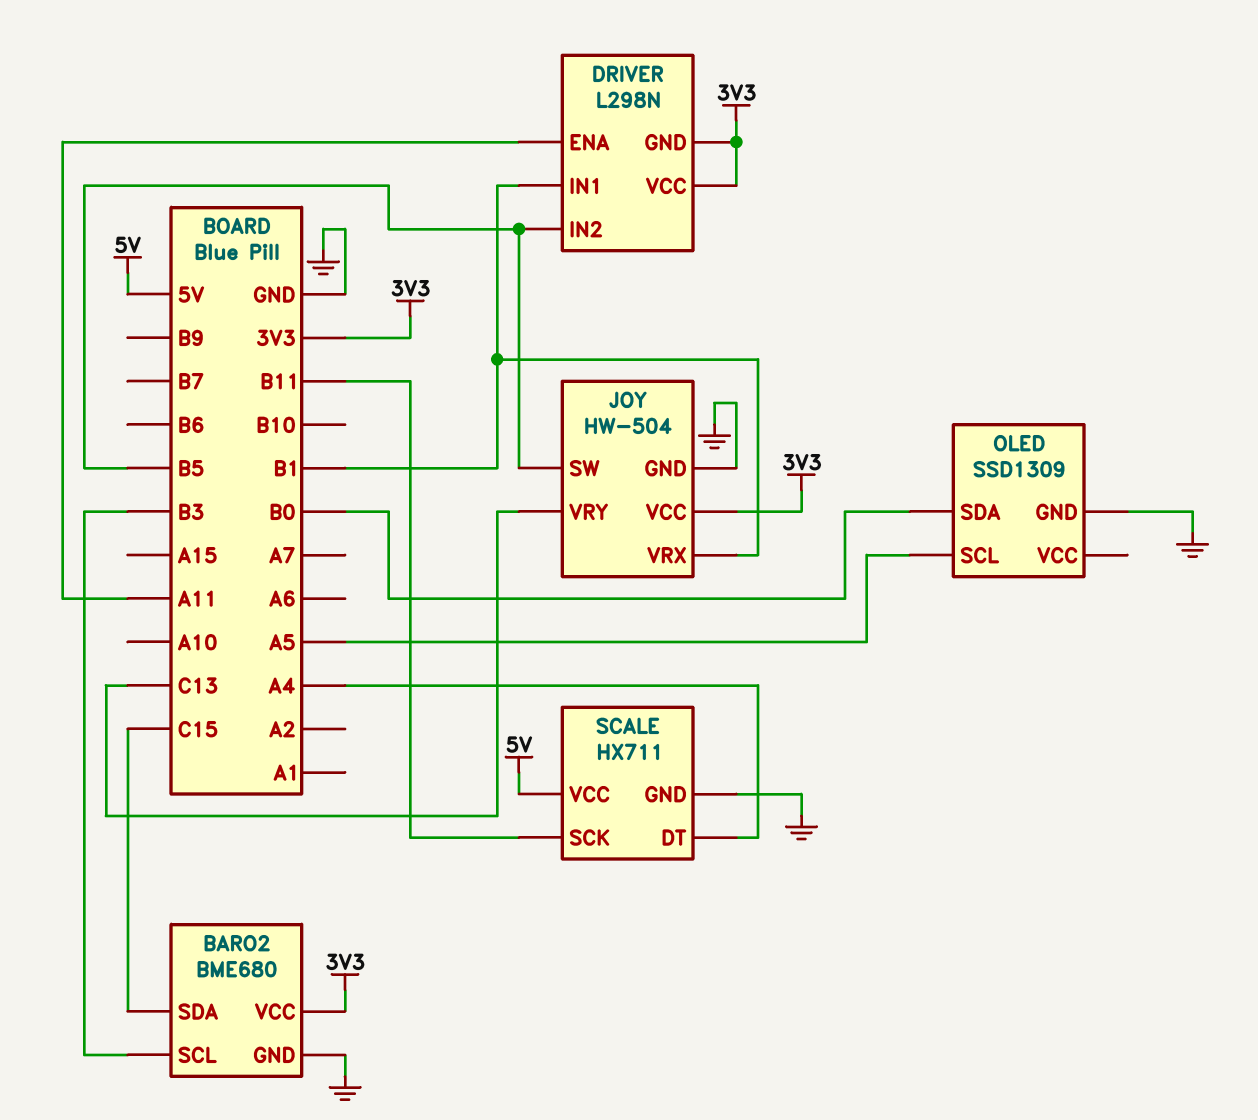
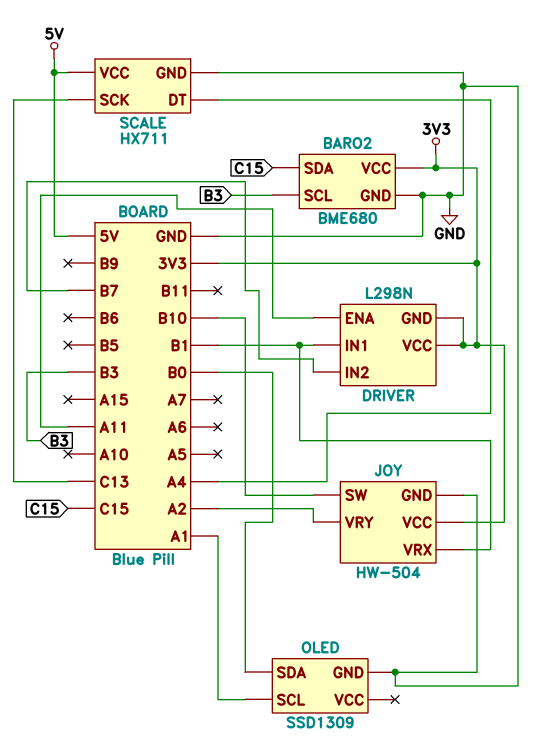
DRIVER pin IN2: B5 -> B7
JOY pin SW: B5 -> B10
JOY pin VRY: C13 -> A2
OLED pin SCL: A5 -> A1
SCALE pin SCK: B11 -> C13

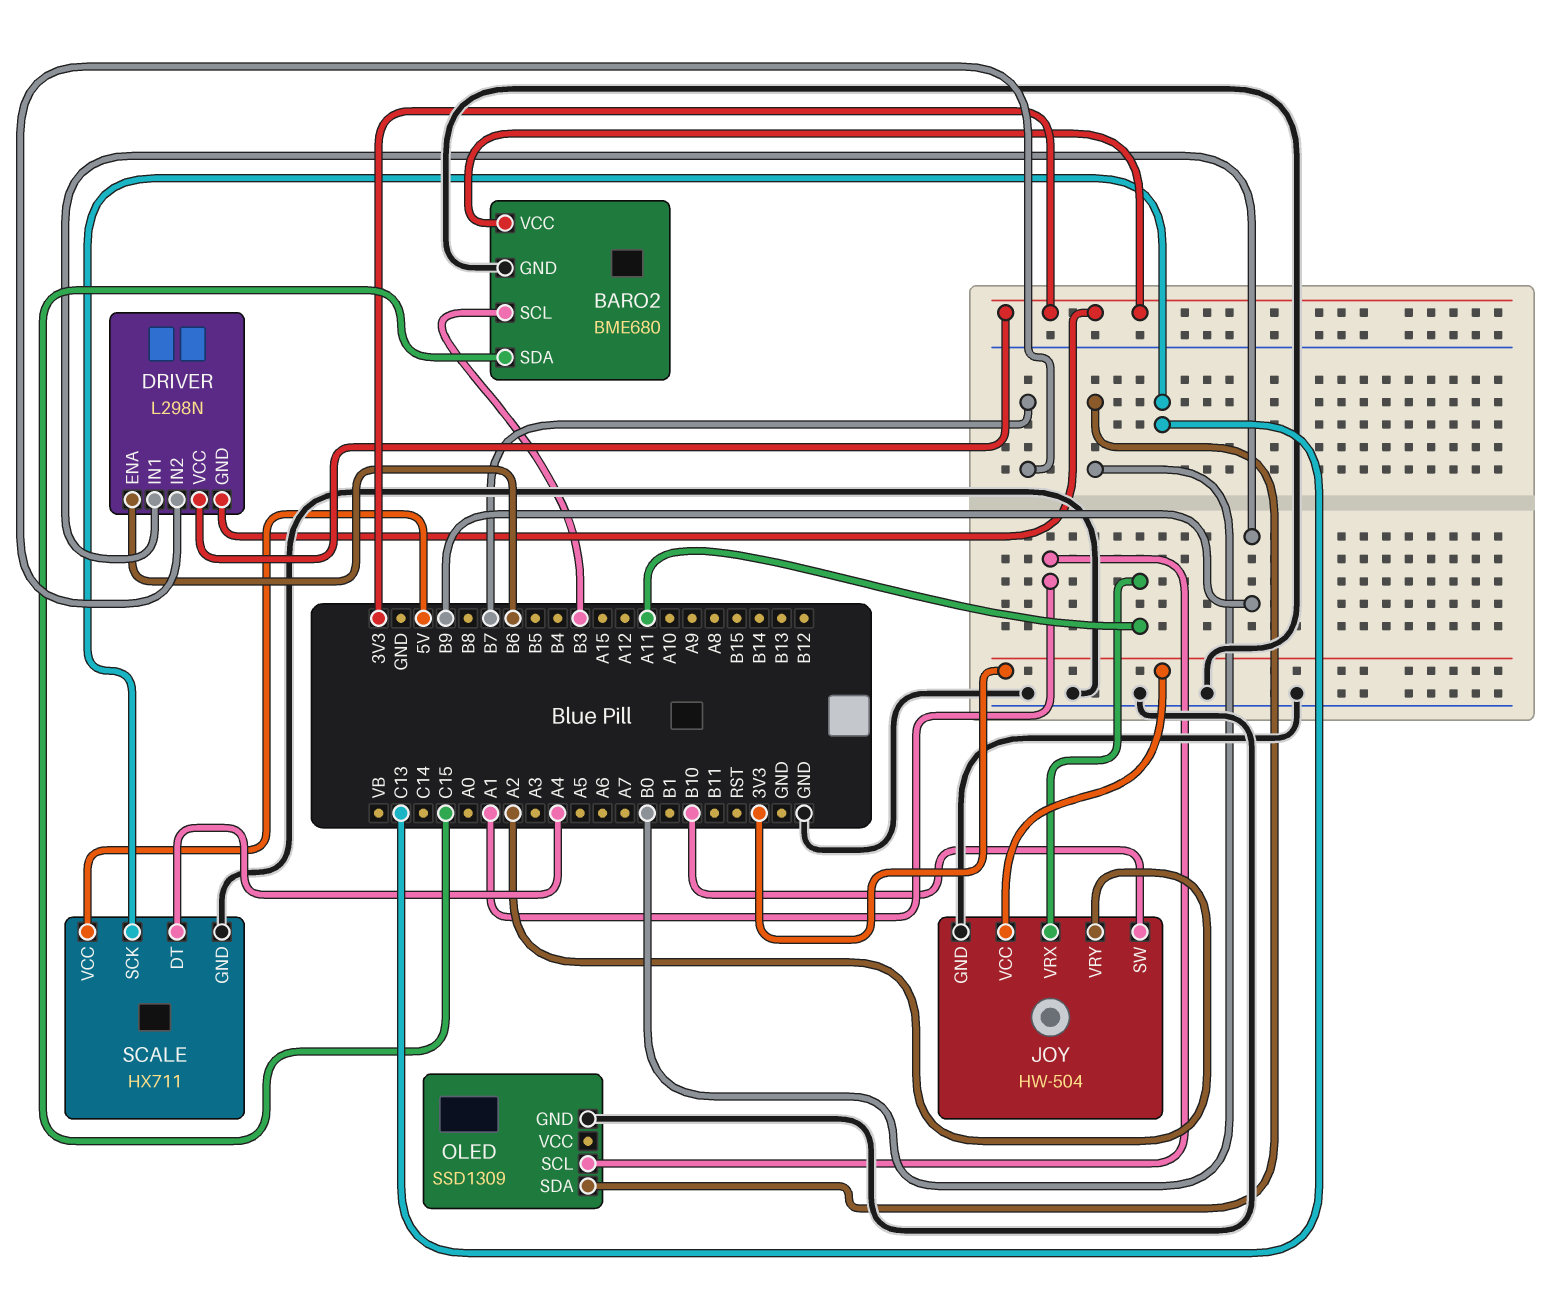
DRIVER pin ENA: A11 -> B6
DRIVER pin IN1: B1 -> B9
JOY pin VRX: B1 -> A11

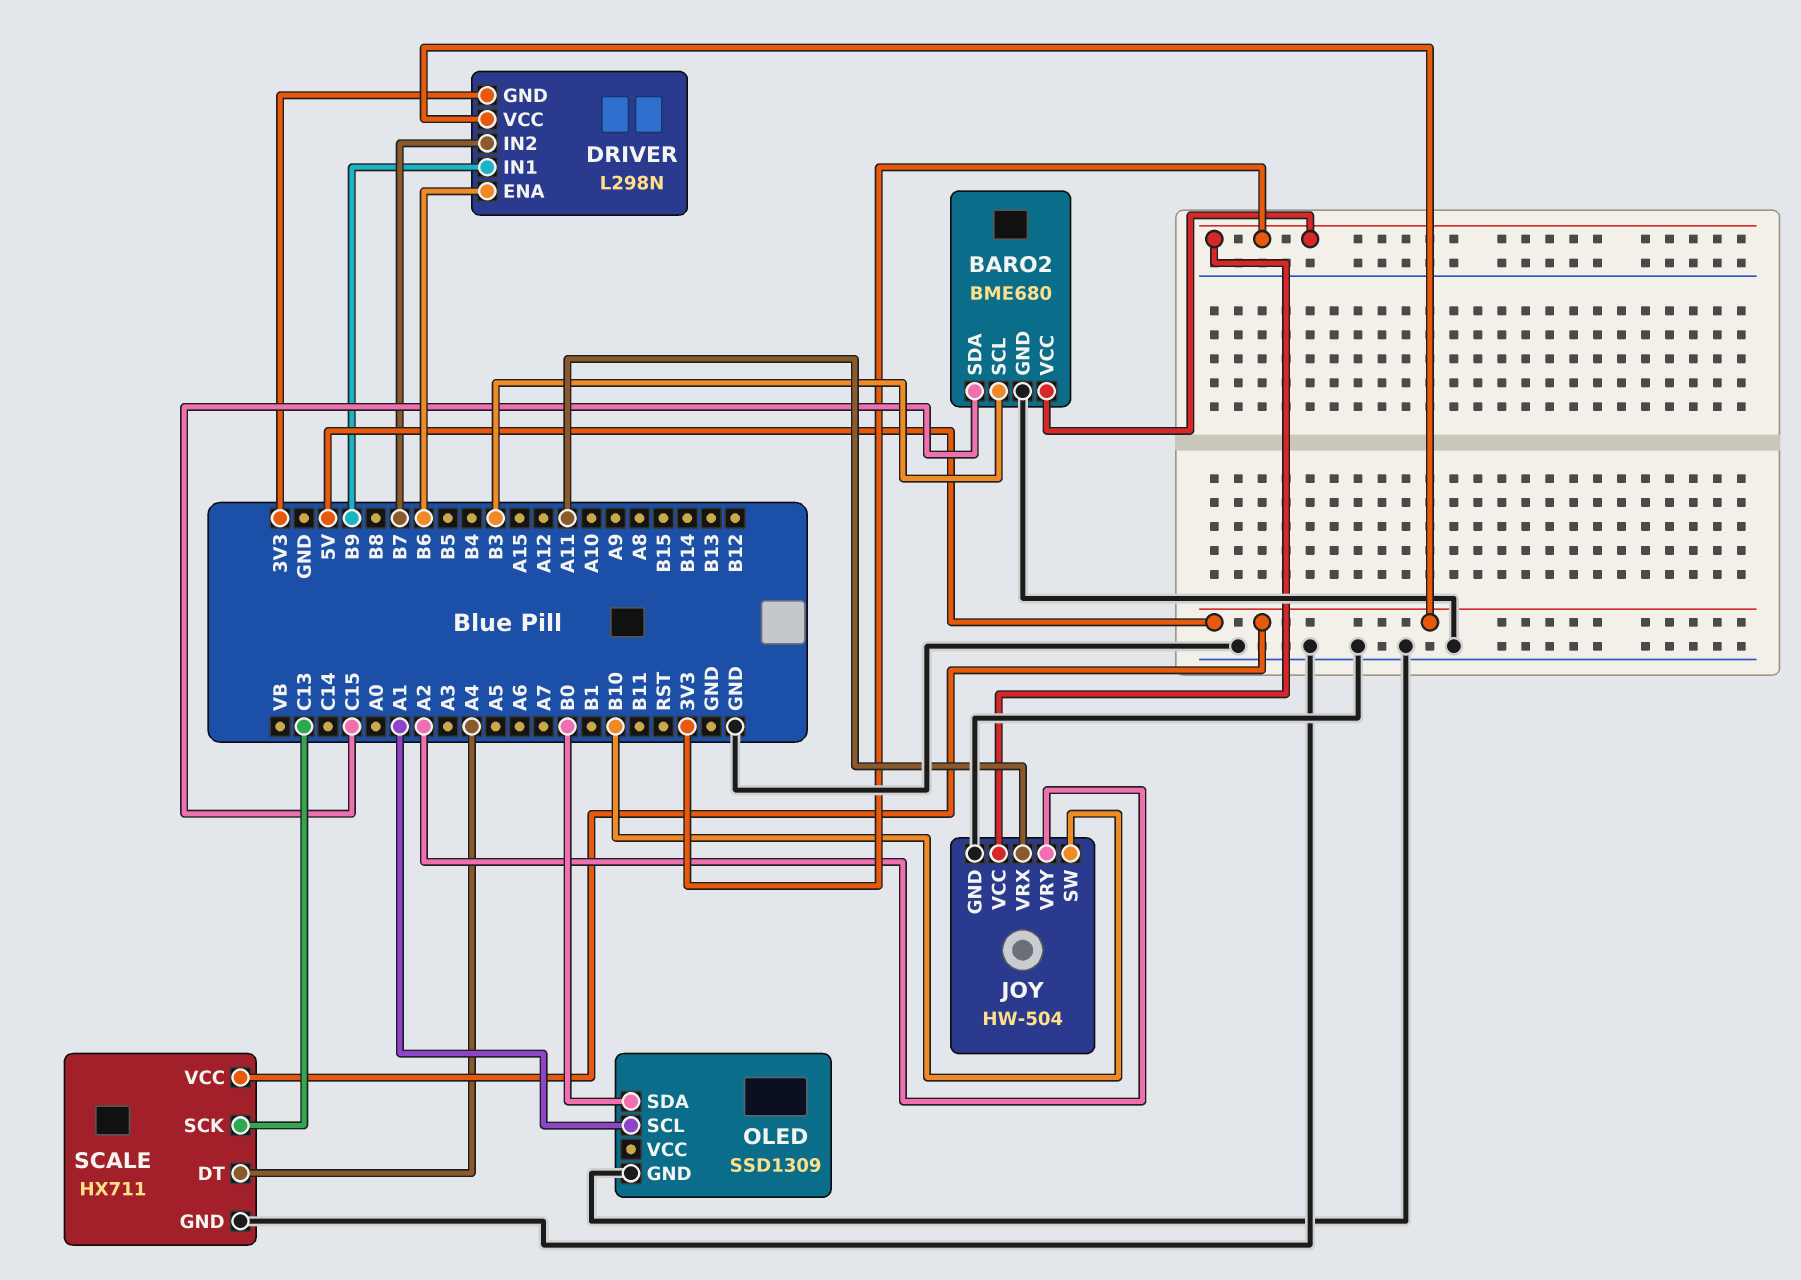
DRIVER pin VCC: 3V3 -> 5V

